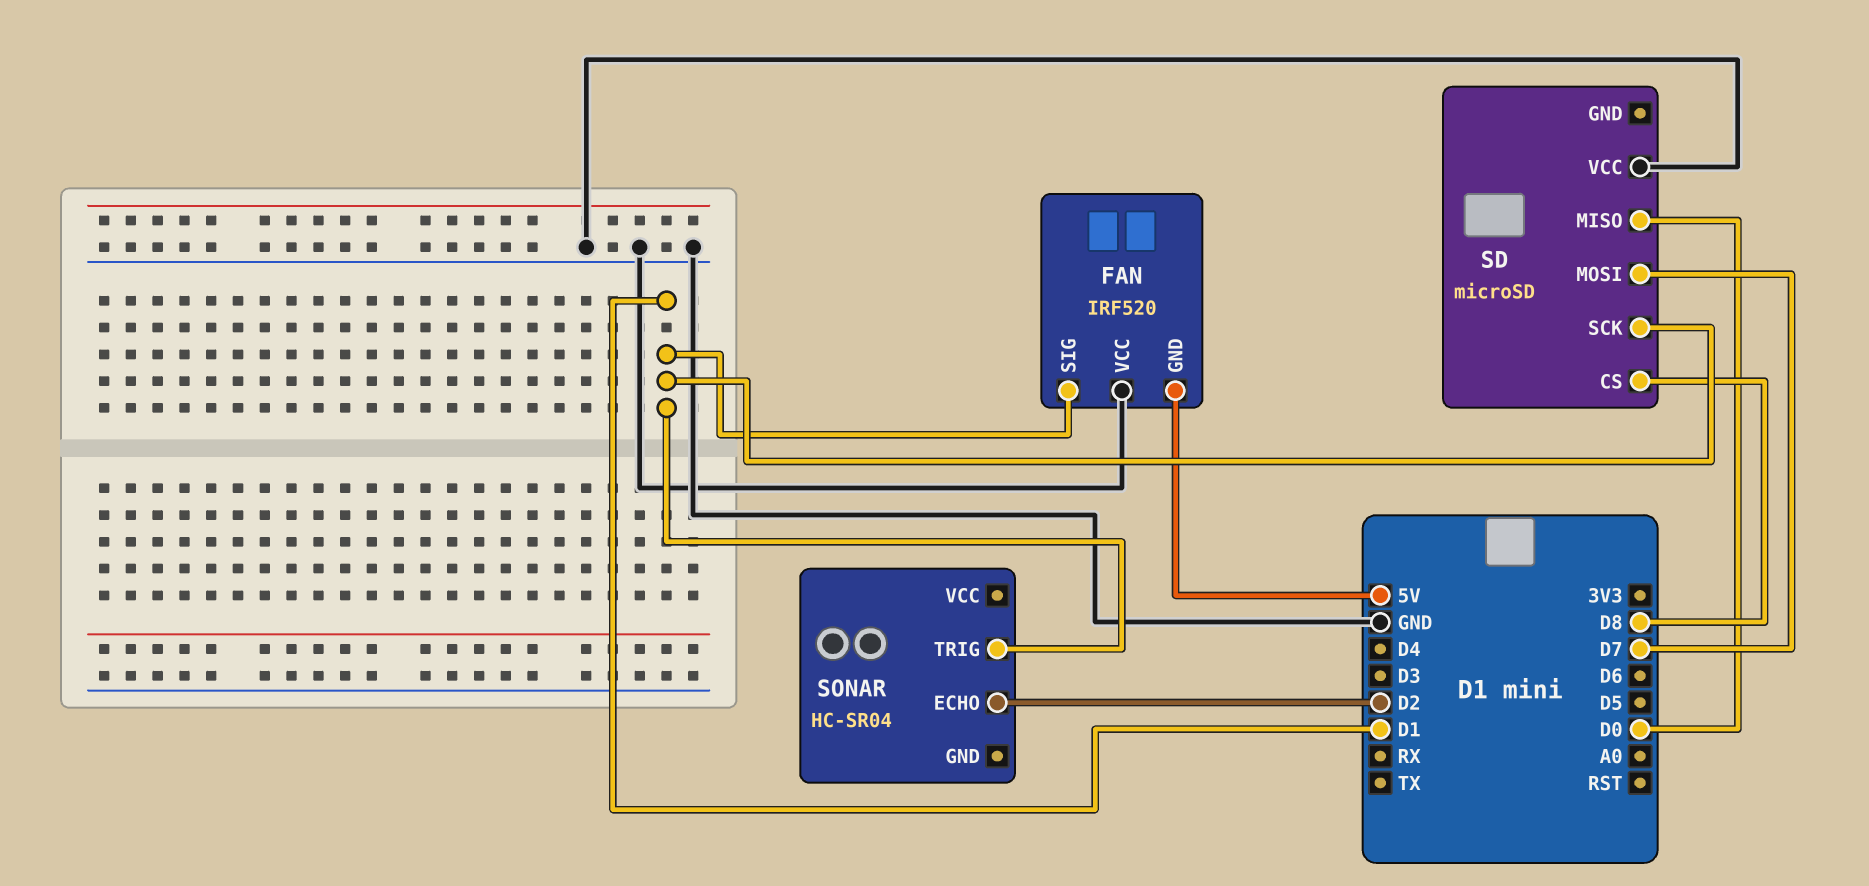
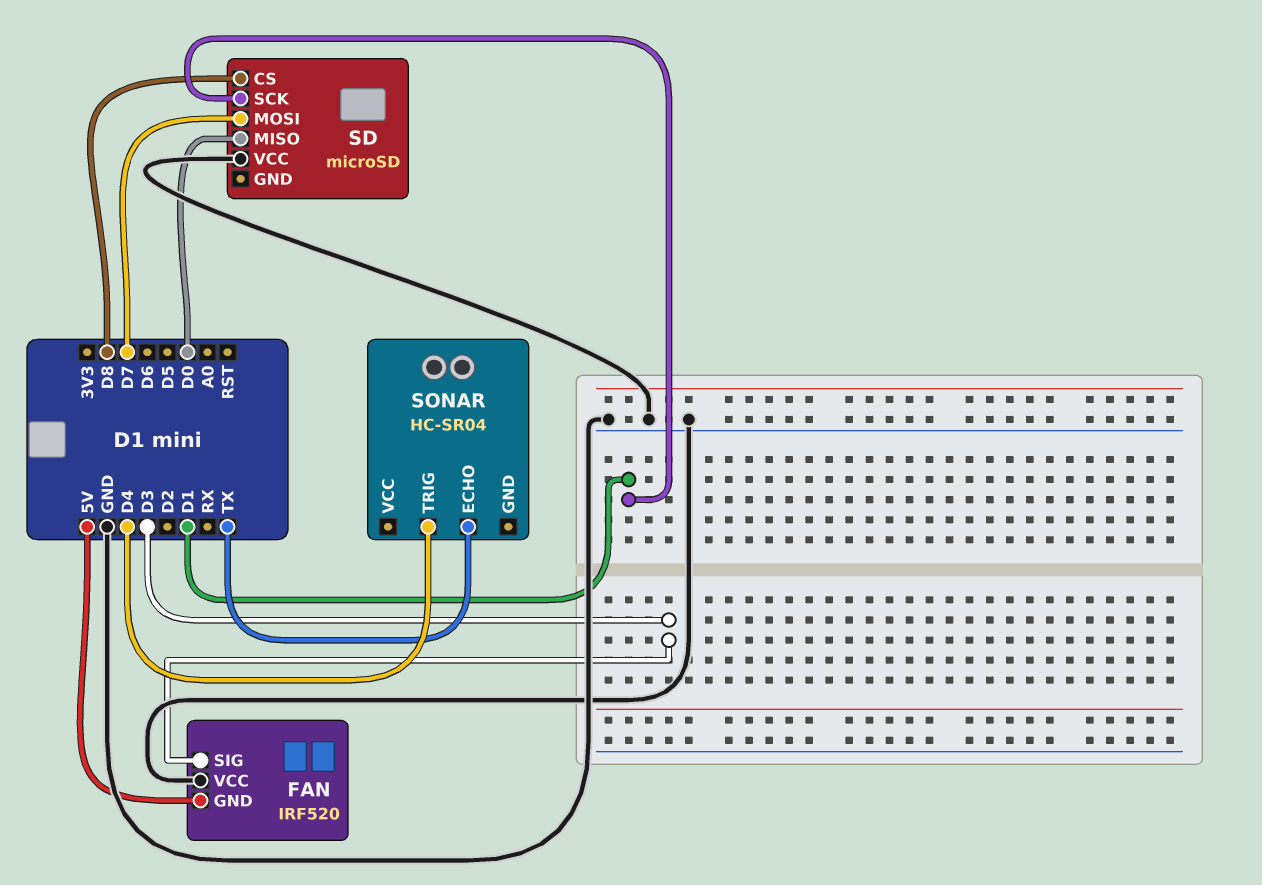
FAN pin SIG: D1 -> D3
SONAR pin ECHO: D2 -> TX
SONAR pin TRIG: D1 -> D4

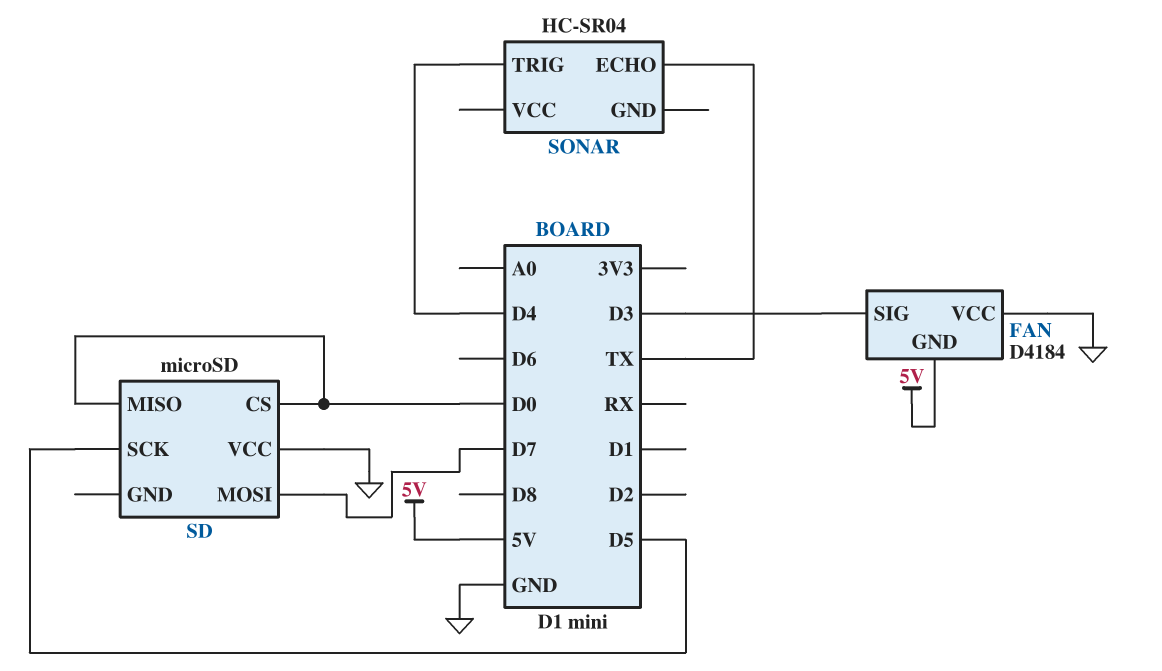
FAN: IRF520 -> D4184
SD pin CS: D8 -> D0
SD pin SCK: D1 -> D5

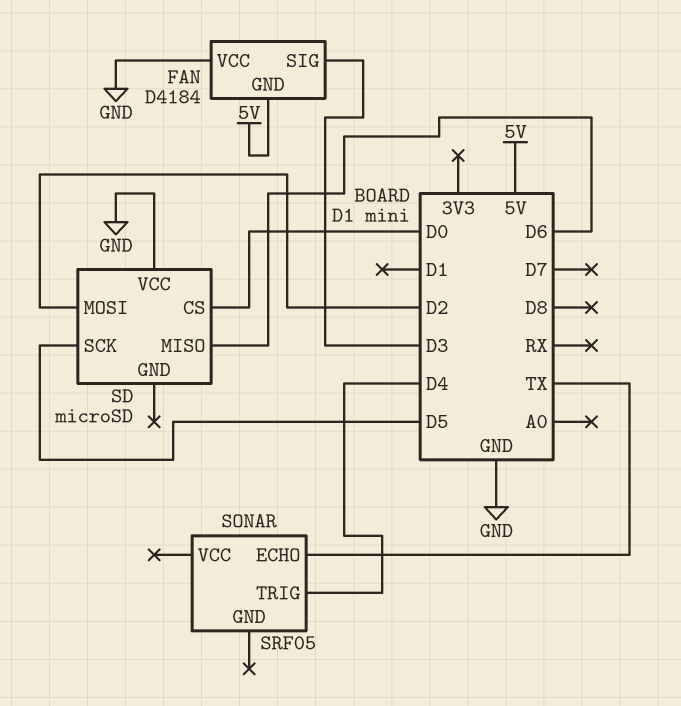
SD pin MISO: D0 -> D6
SD pin MOSI: D7 -> D2
SONAR: HC-SR04 -> SRF05

